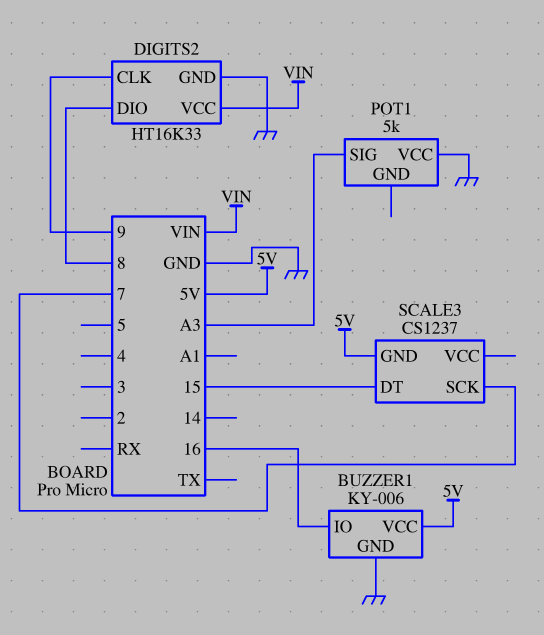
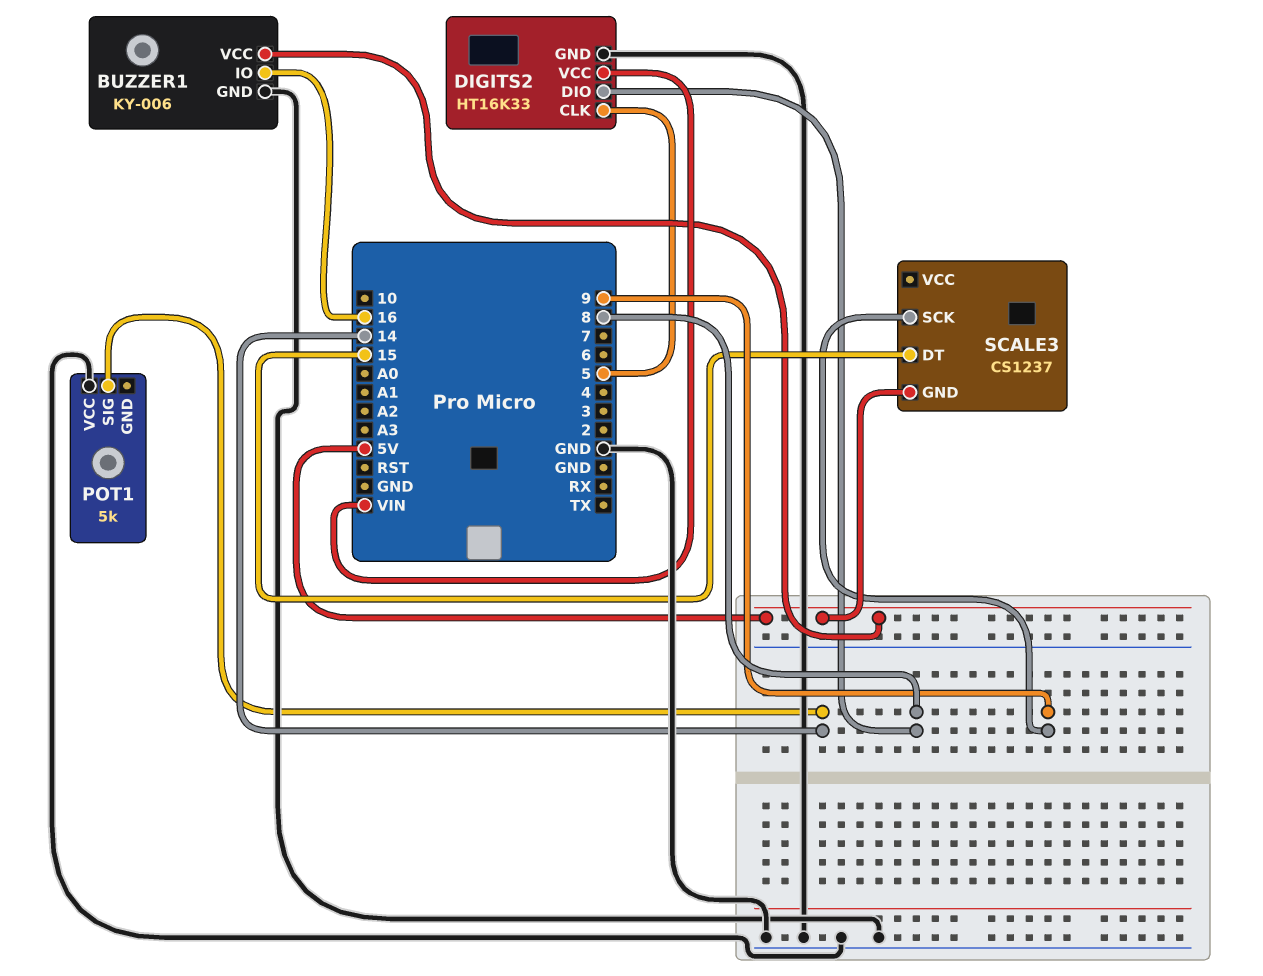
DIGITS2 pin CLK: 9 -> 5
POT1 pin SIG: A3 -> 14
SCALE3 pin SCK: 7 -> 9

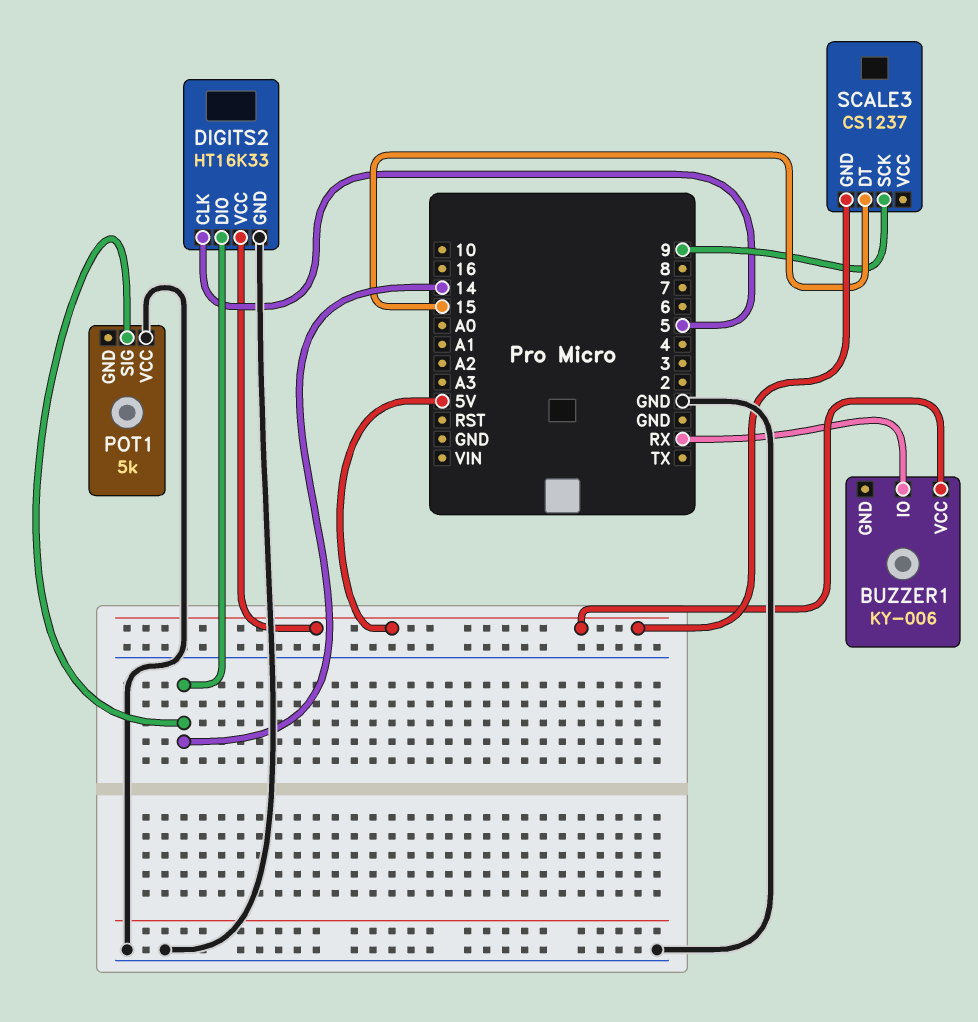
BUZZER1 pin GND: GND -> none
BUZZER1 pin IO: 16 -> RX
DIGITS2 pin DIO: 8 -> 14
DIGITS2 pin VCC: VIN -> 5V

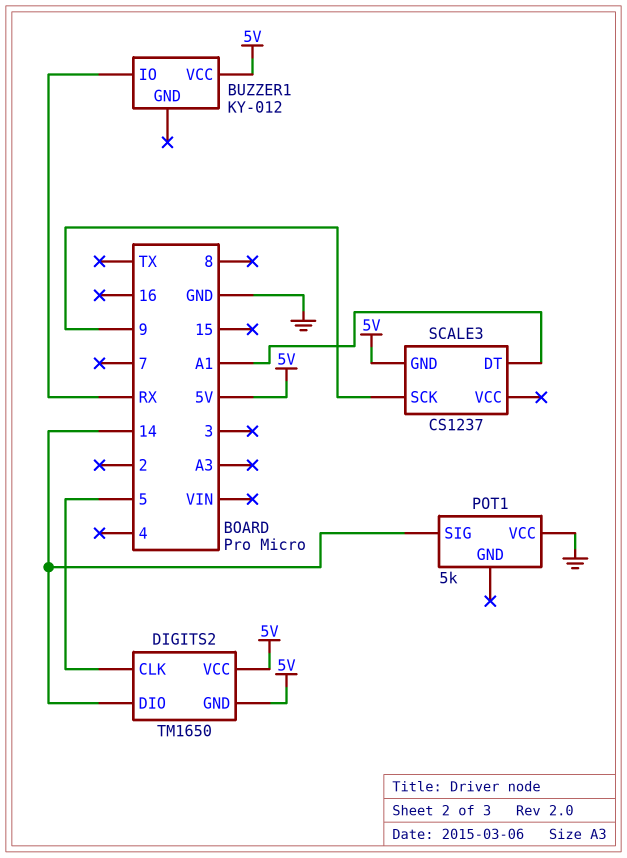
BUZZER1: KY-006 -> KY-012
DIGITS2: HT16K33 -> TM1650
DIGITS2 pin GND: GND -> 5V
SCALE3 pin DT: 15 -> A1

